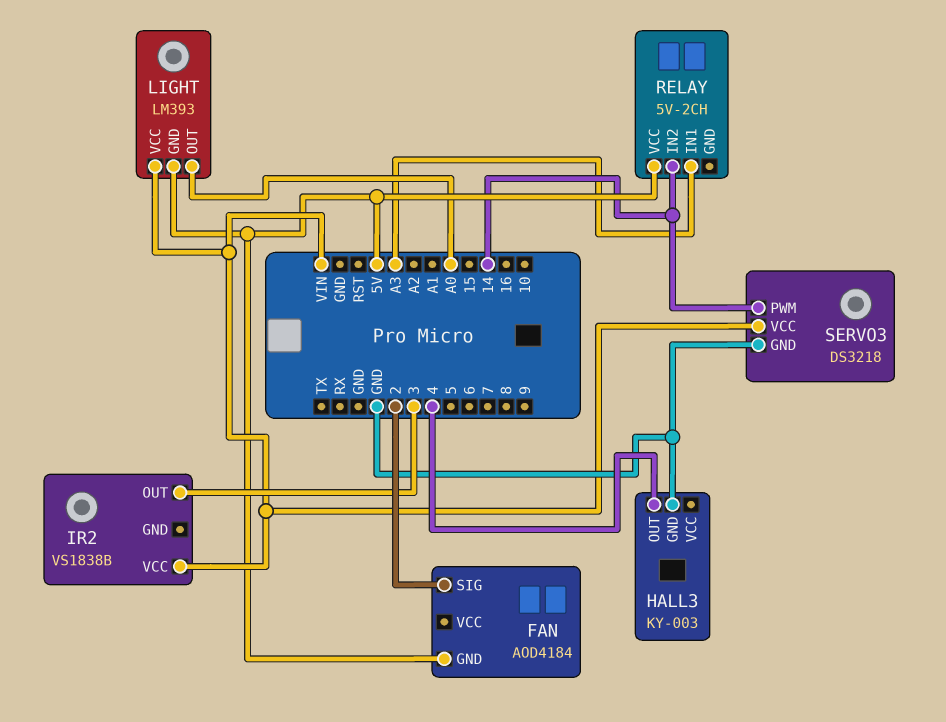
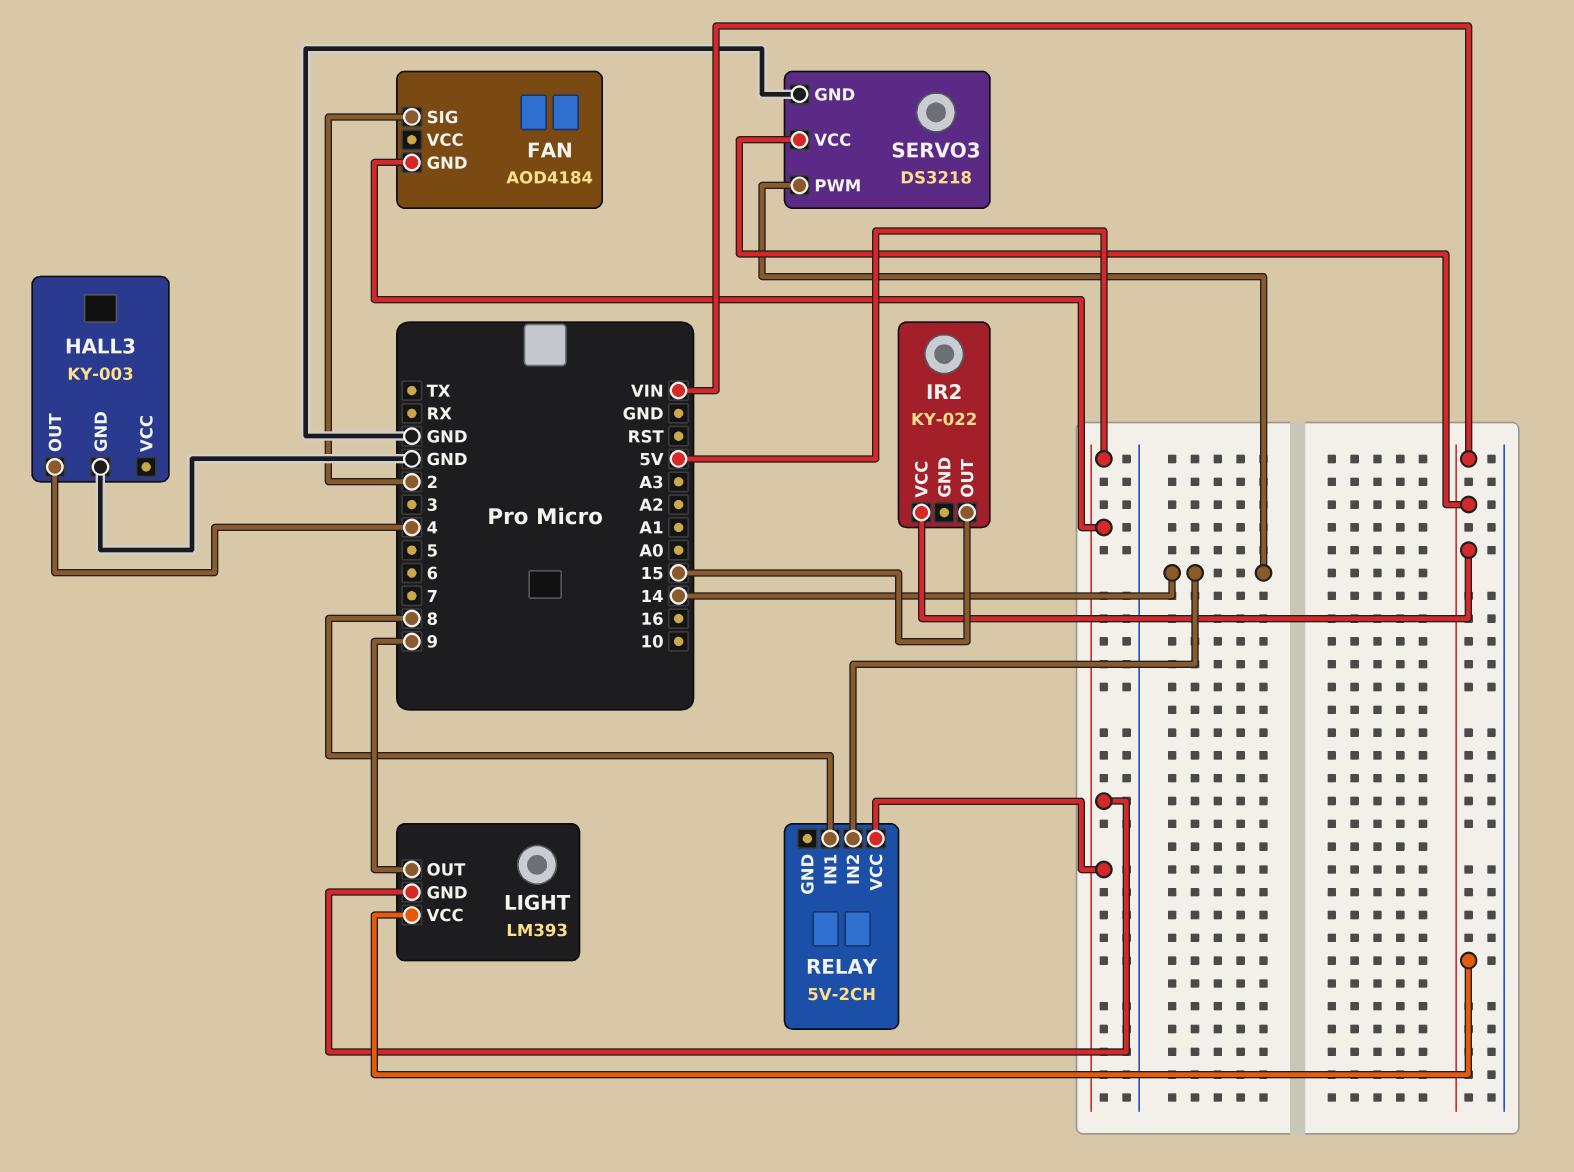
IR2: VS1838B -> KY-022
IR2 pin OUT: 3 -> 15
LIGHT pin OUT: A0 -> 9
RELAY pin IN1: A3 -> 8

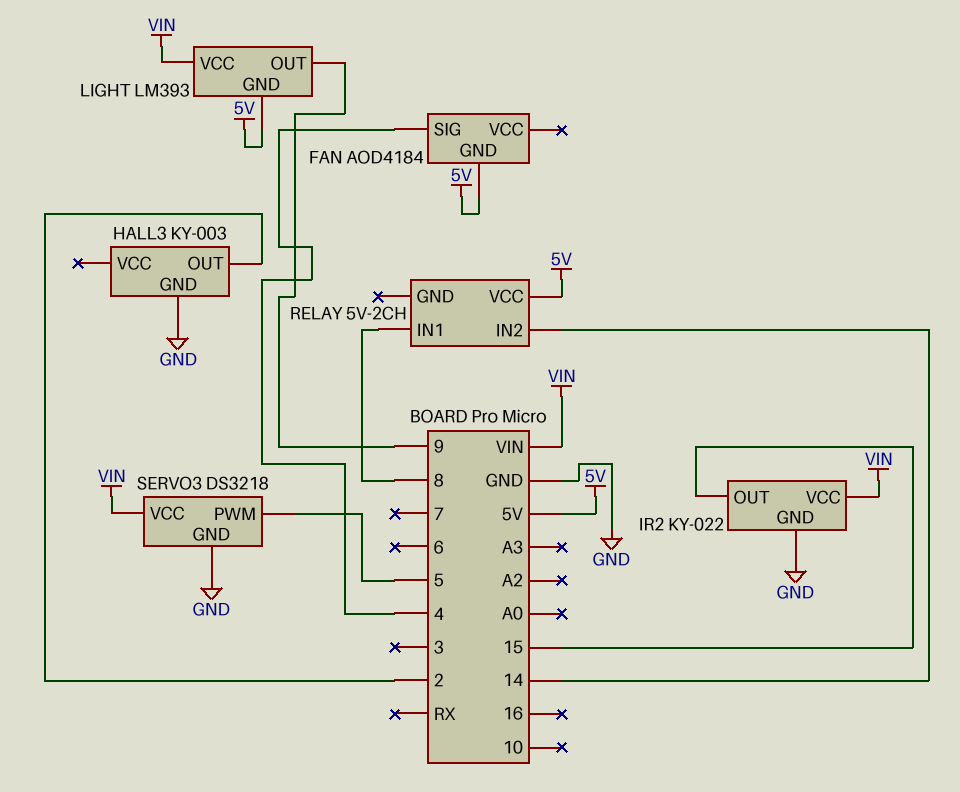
FAN pin SIG: 2 -> 4
HALL3 pin OUT: 4 -> 2
IR2 pin GND: none -> GND
SERVO3 pin PWM: 14 -> 5

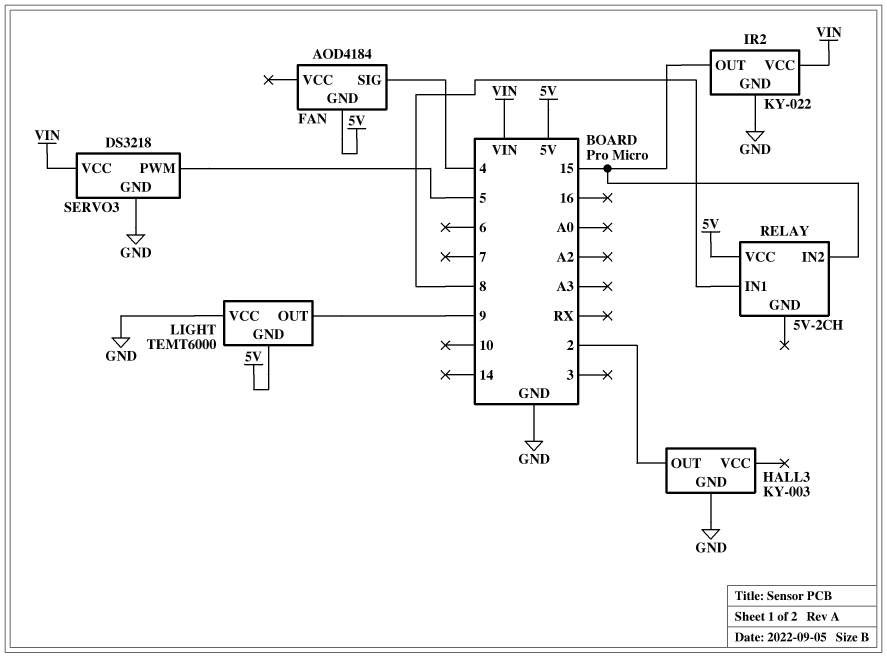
LIGHT: LM393 -> TEMT6000
LIGHT pin VCC: VIN -> GND
RELAY pin IN2: 14 -> 15

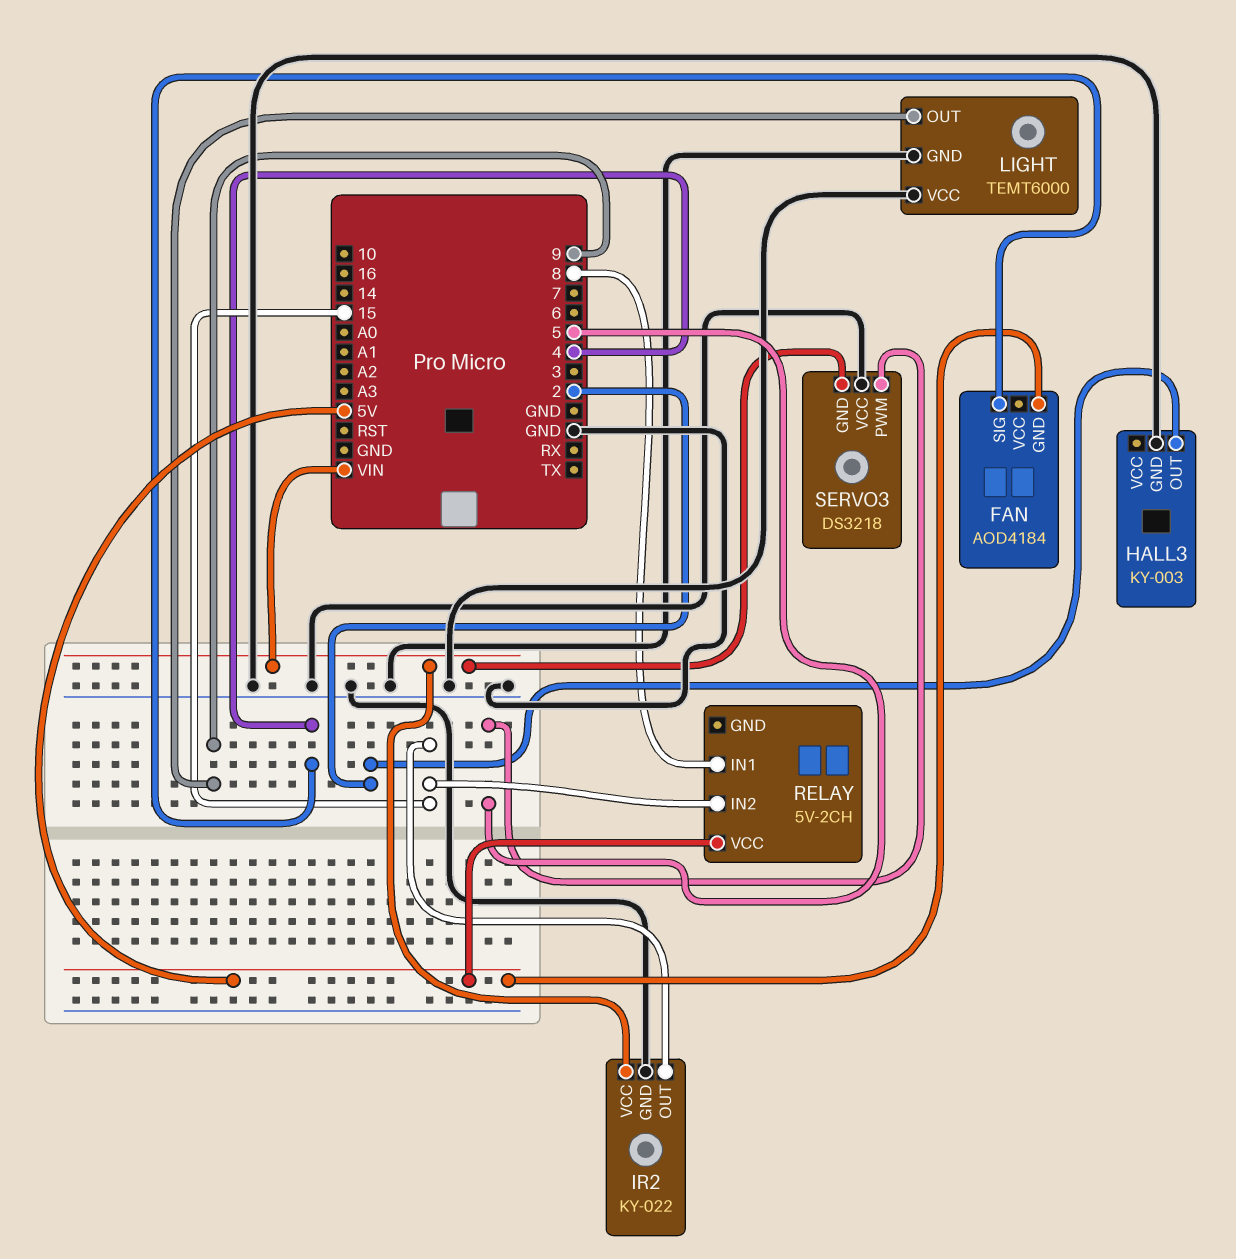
LIGHT pin GND: 5V -> GND
SERVO3 pin GND: GND -> VIN
SERVO3 pin VCC: VIN -> GND

